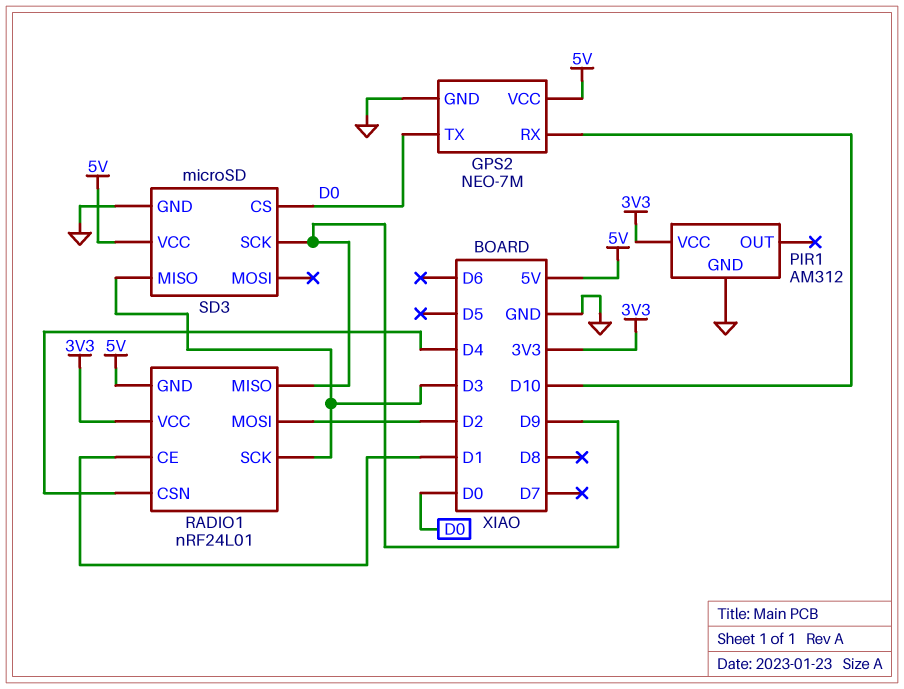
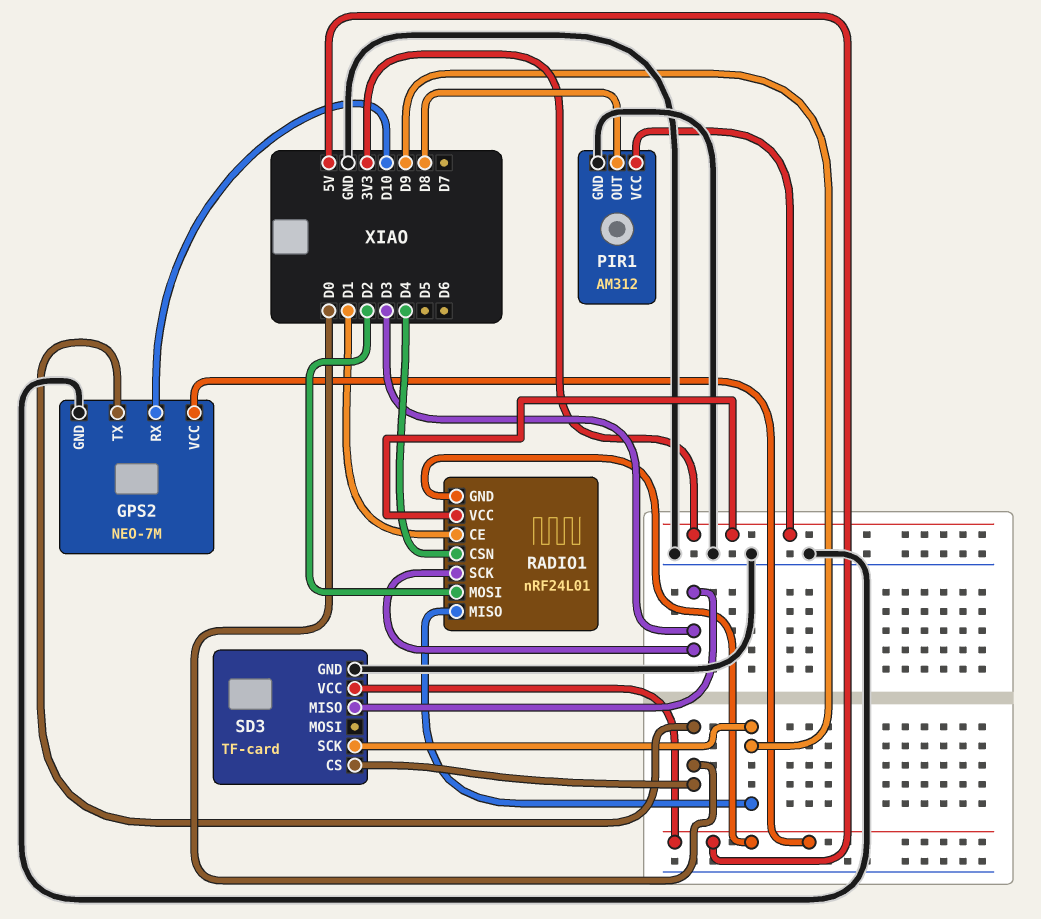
PIR1 pin OUT: none -> D8
SD3: microSD -> TF-card

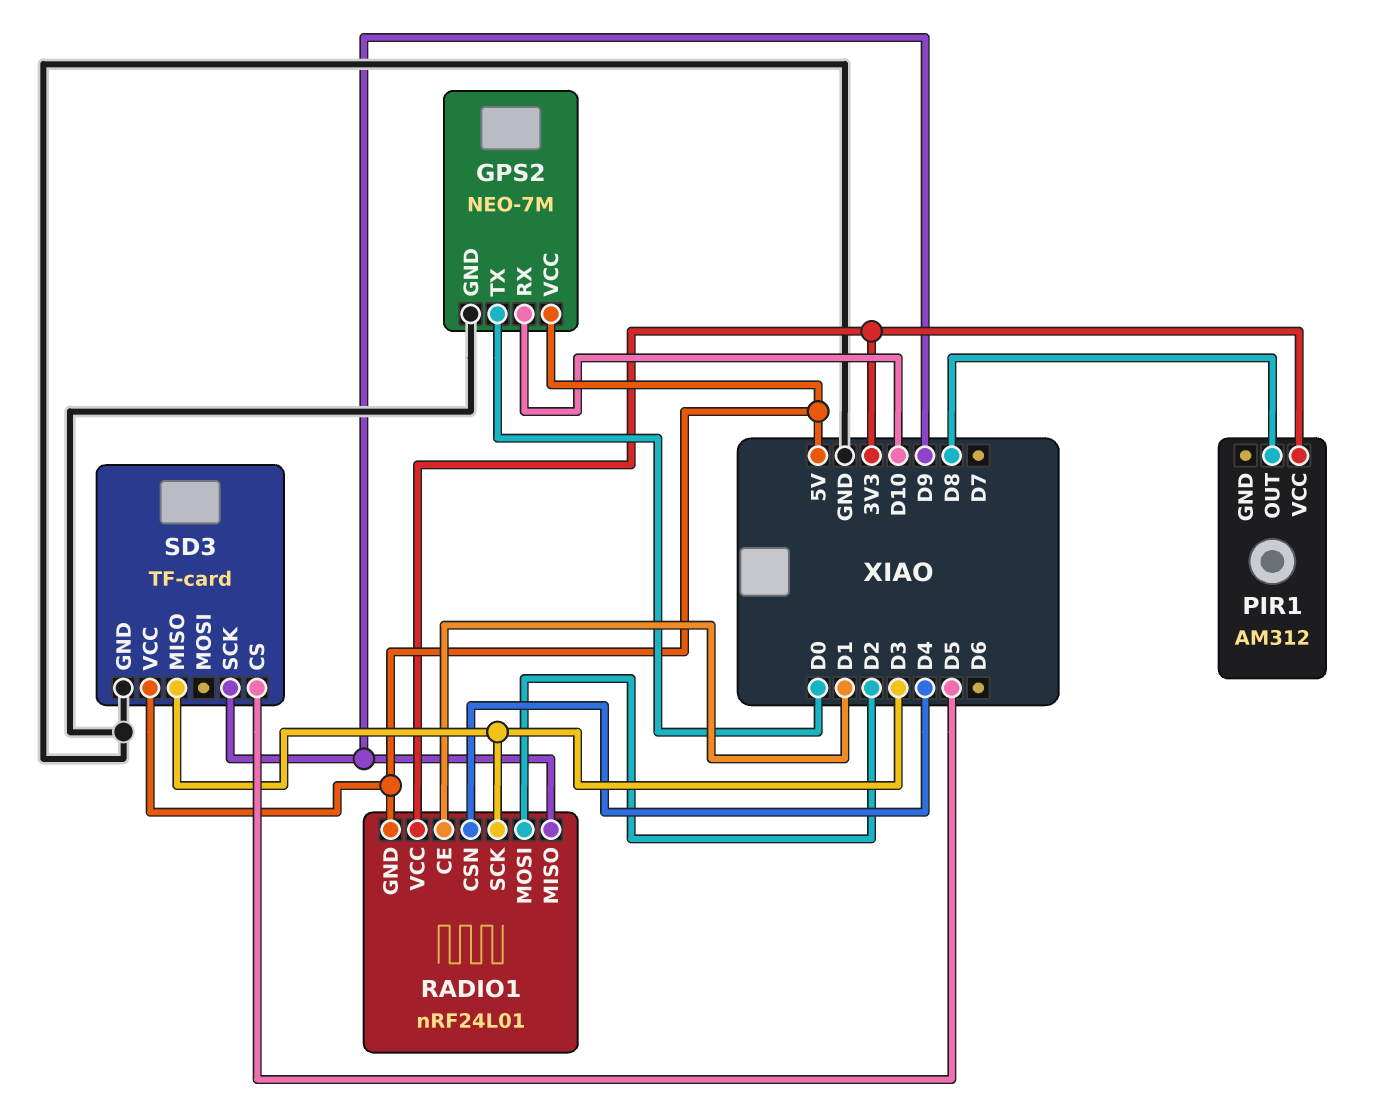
PIR1 pin GND: GND -> none
SD3 pin CS: D0 -> D5

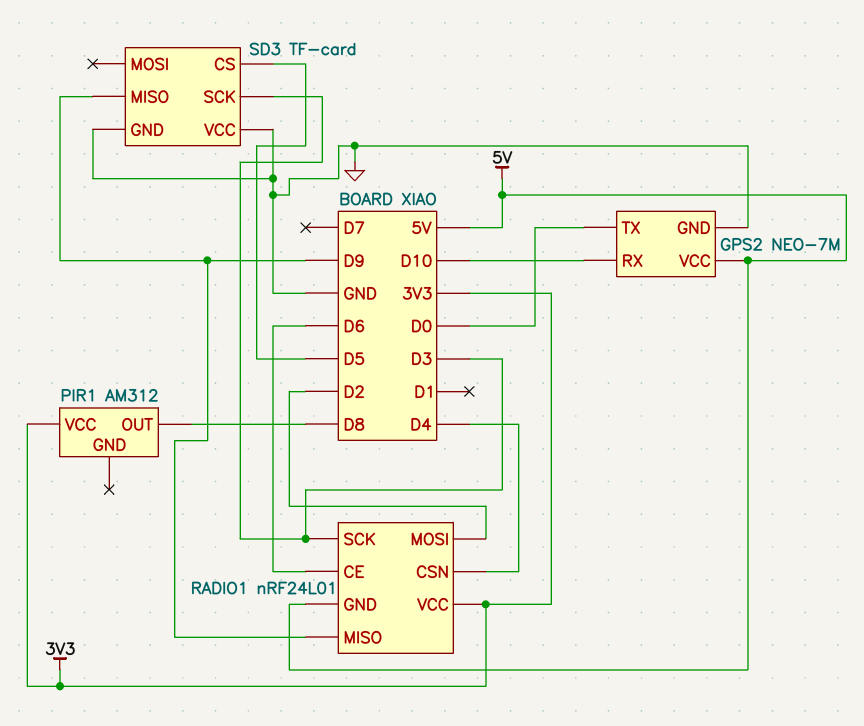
RADIO1 pin CE: D1 -> D6
SD3 pin MISO: D3 -> D9
SD3 pin SCK: D9 -> D3
SD3 pin VCC: 5V -> GND

